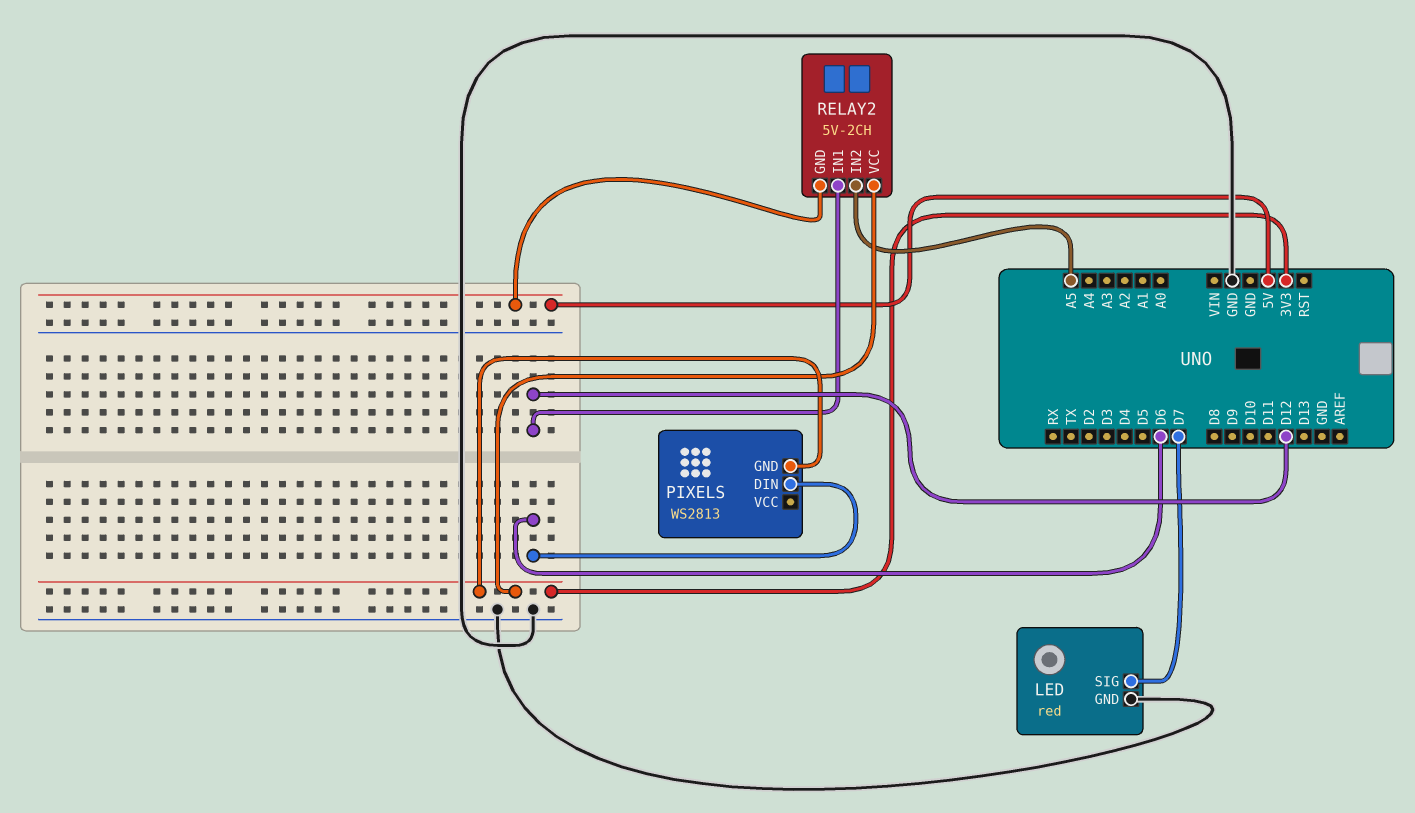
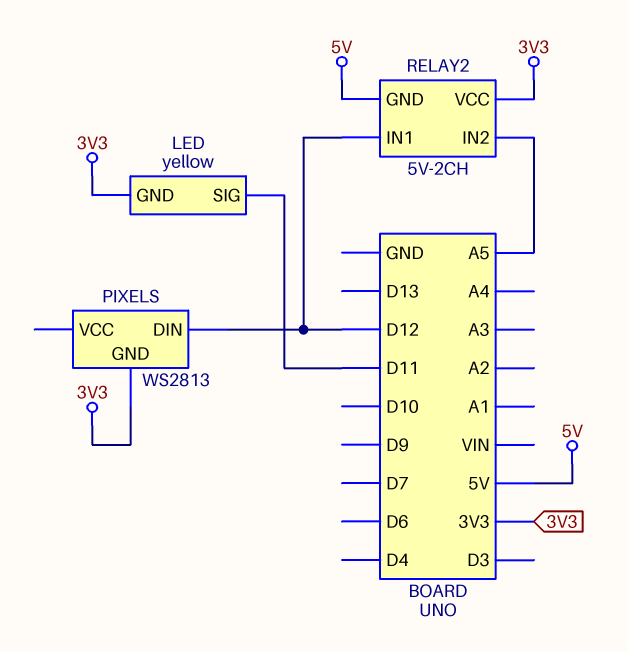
LED: red -> yellow
LED pin GND: GND -> 3V3
LED pin SIG: D7 -> D11
PIXELS pin DIN: D6 -> D12

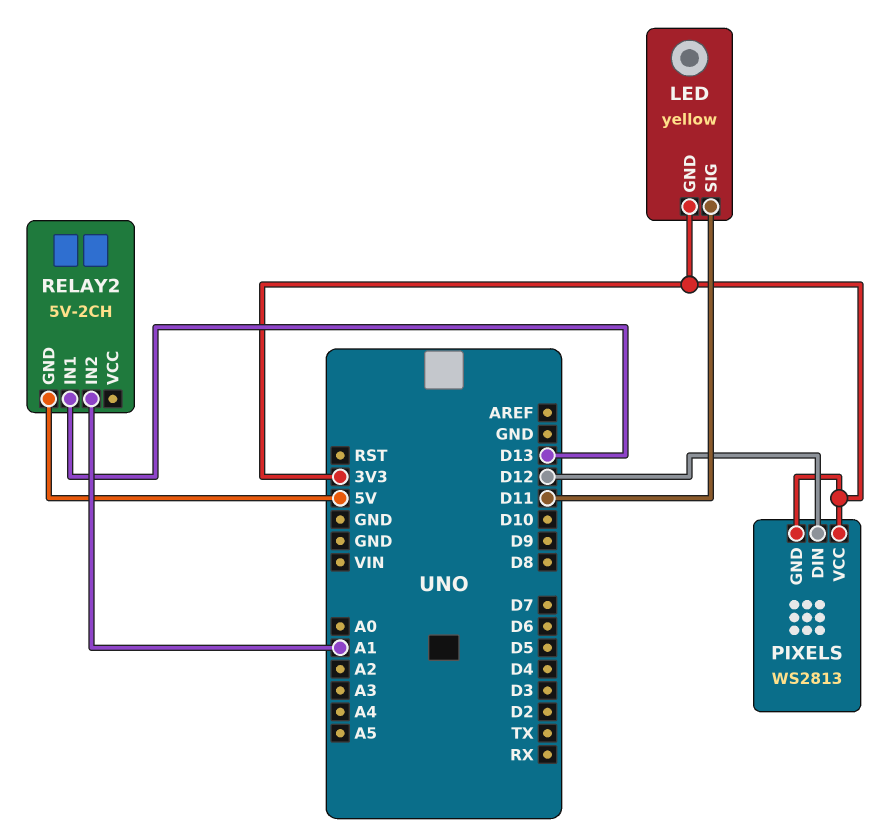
PIXELS pin VCC: none -> 3V3
RELAY2 pin IN1: D12 -> D13
RELAY2 pin IN2: A5 -> A1
RELAY2 pin VCC: 3V3 -> none

